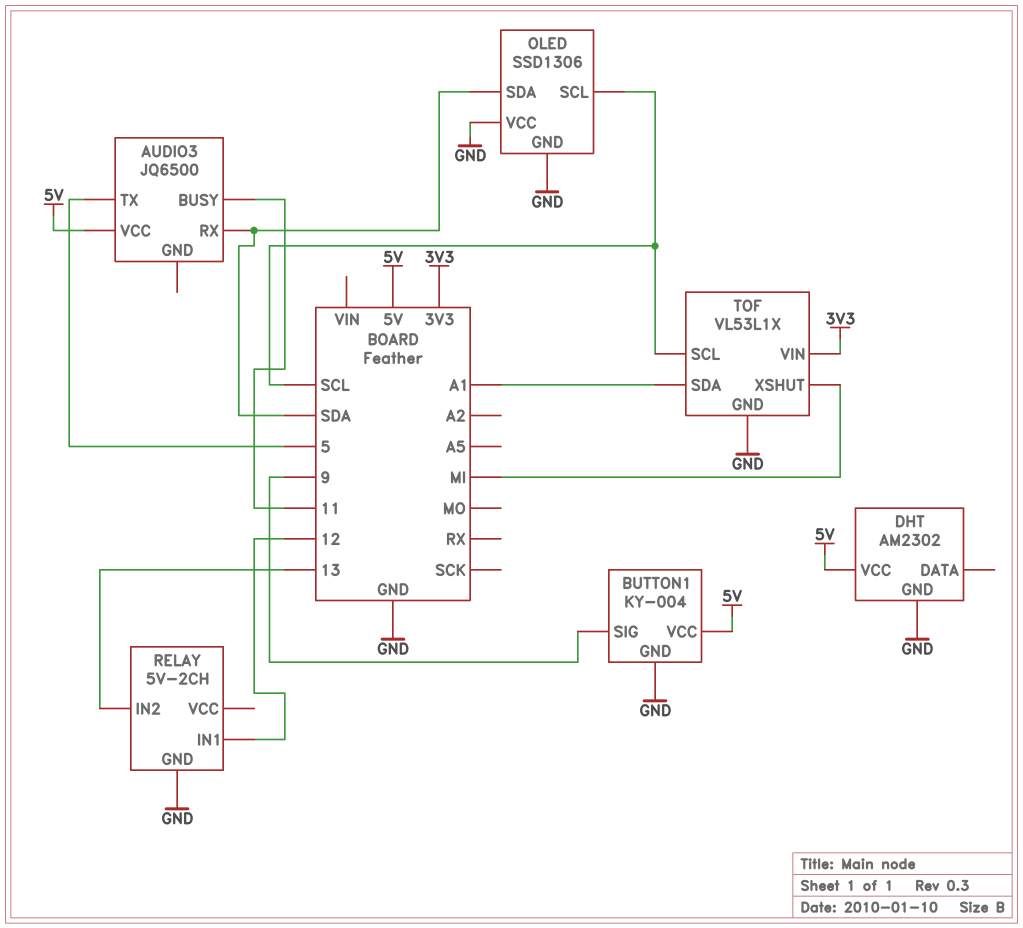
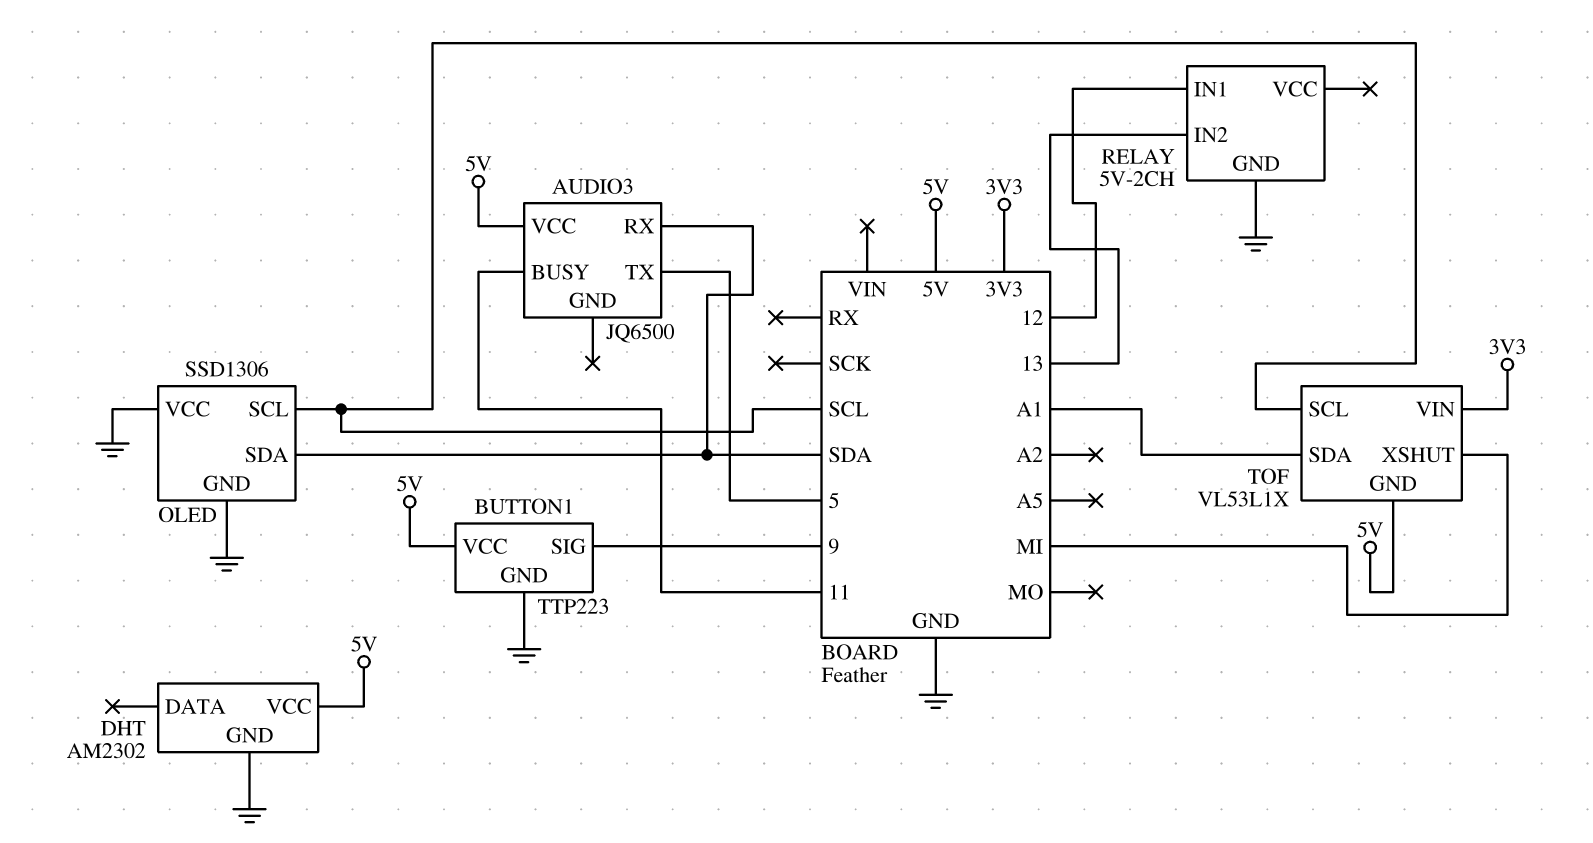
BUTTON1: KY-004 -> TTP223
TOF pin GND: GND -> 5V

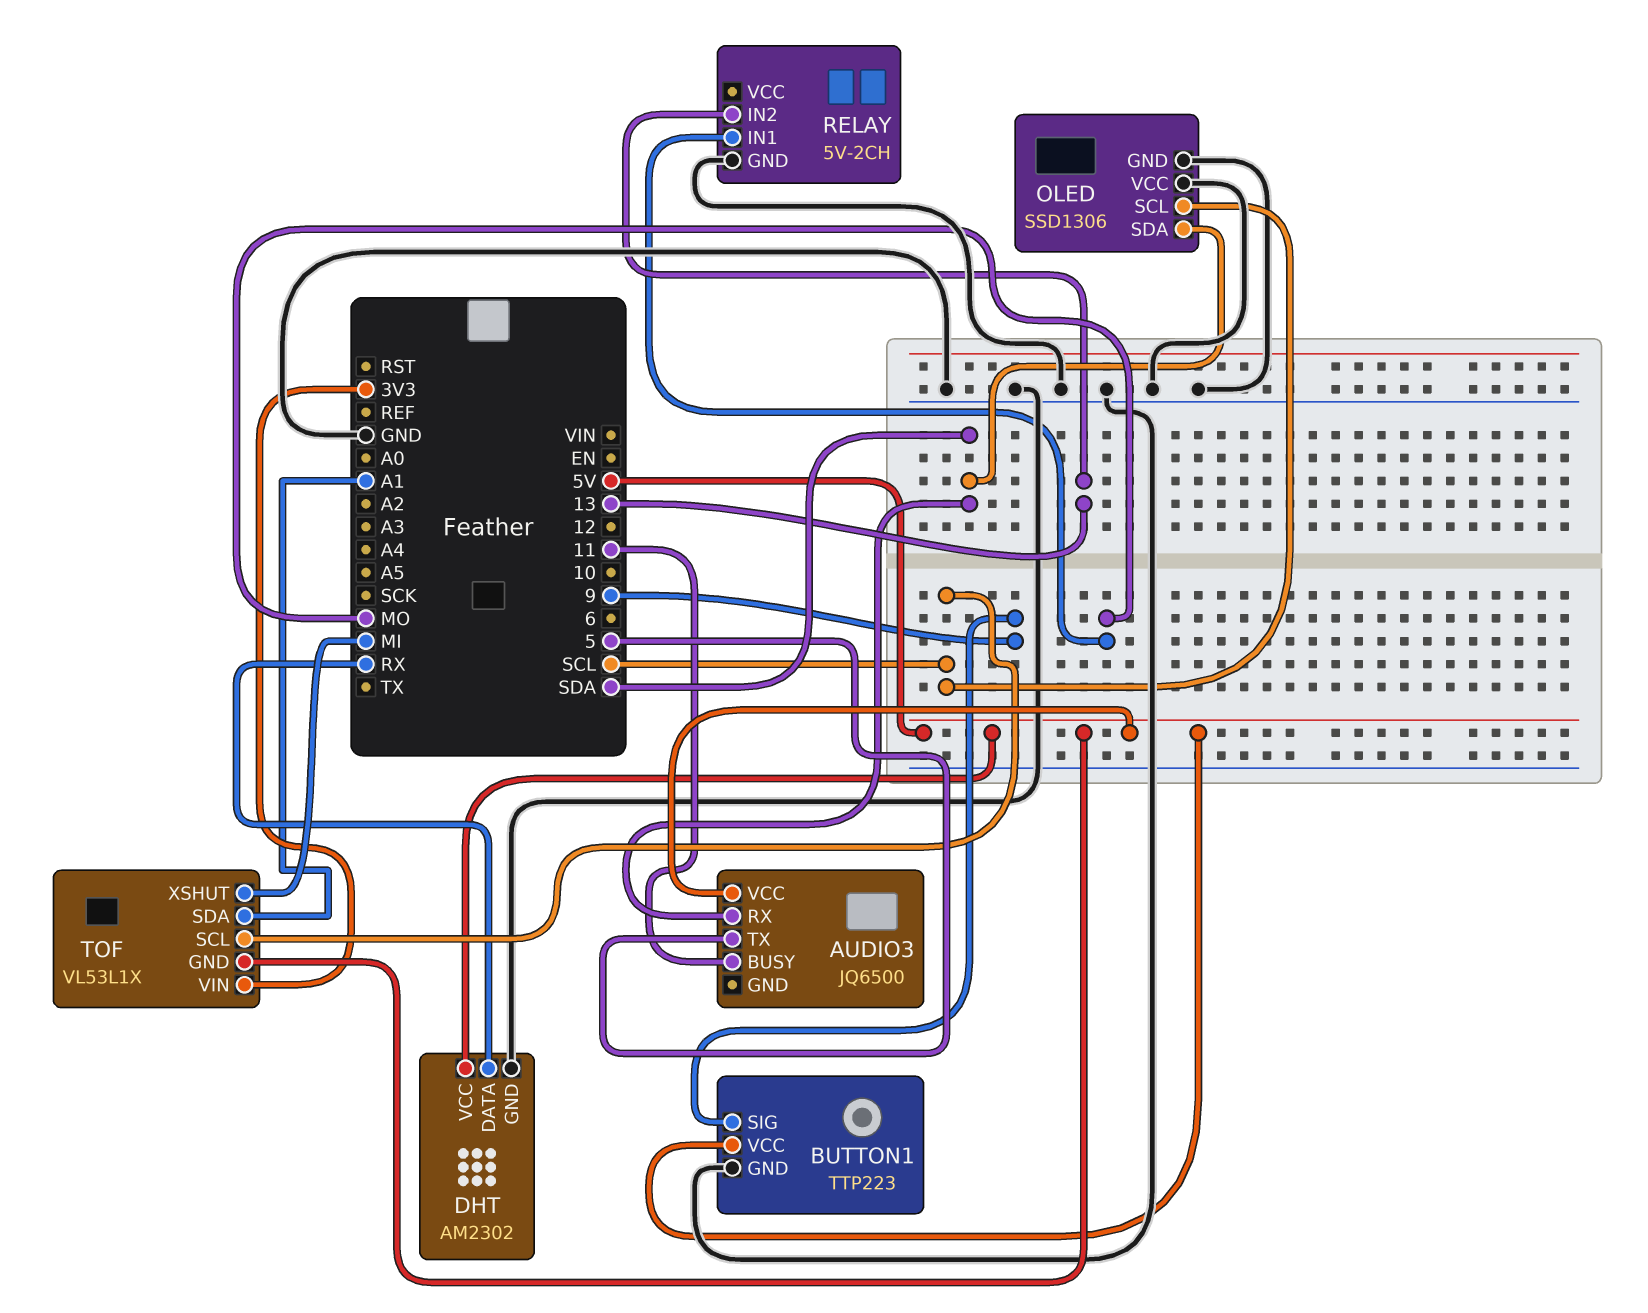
DHT pin DATA: none -> RX
RELAY pin IN1: 12 -> MO

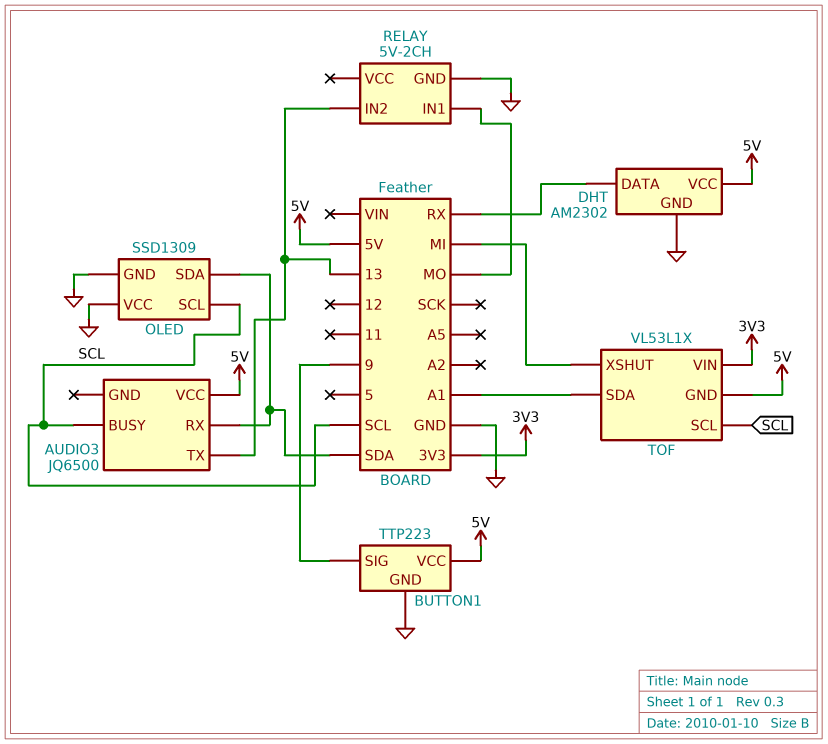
AUDIO3 pin BUSY: 11 -> SCL
AUDIO3 pin TX: 5 -> 13
OLED: SSD1306 -> SSD1309

